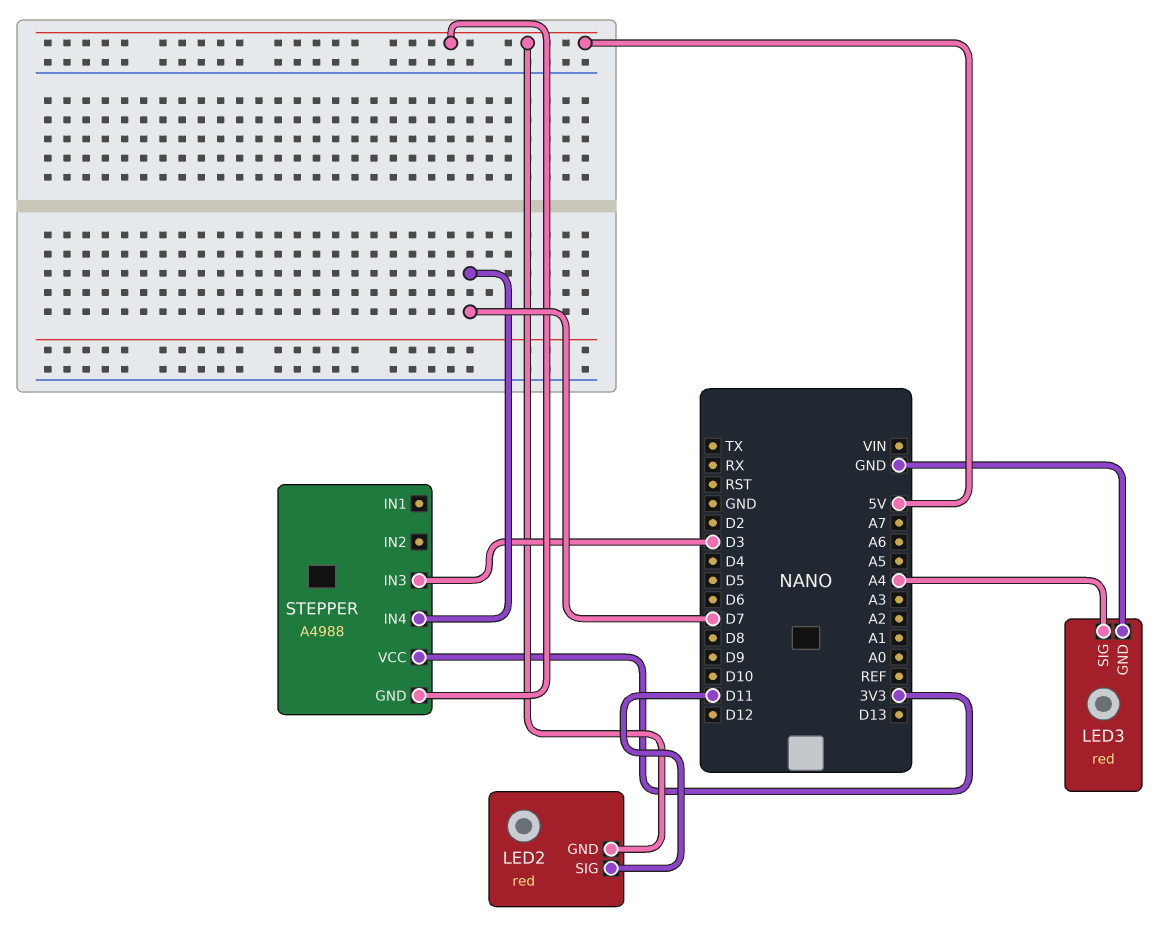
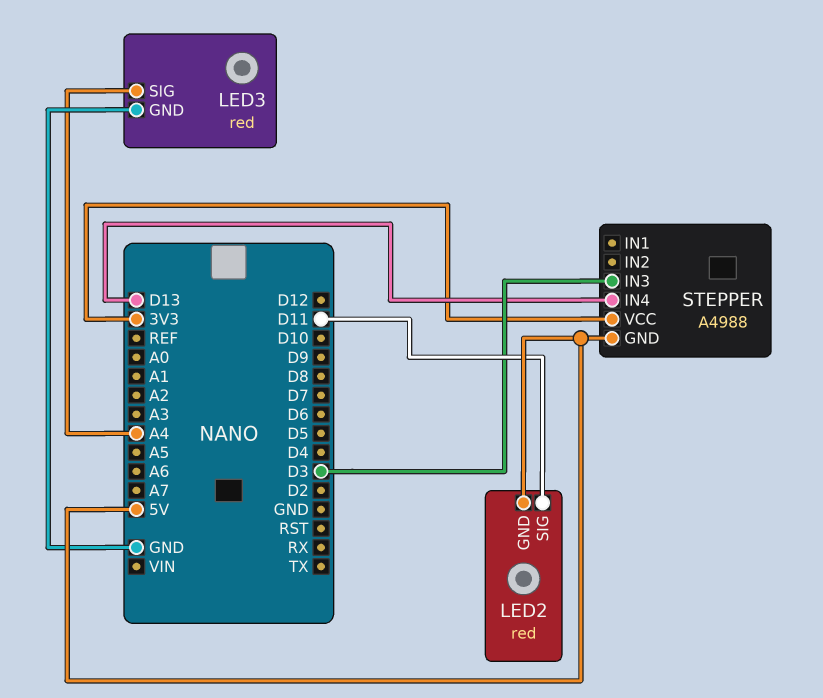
STEPPER pin IN4: D7 -> D13

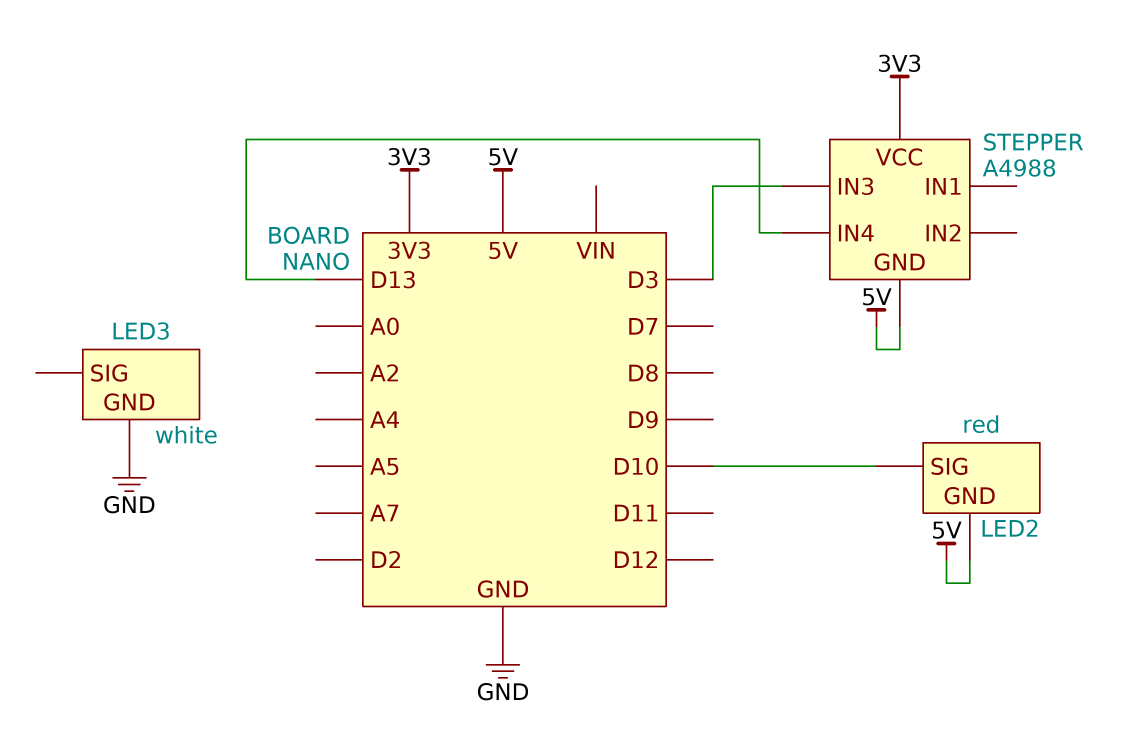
LED2 pin SIG: D11 -> D10
LED3: red -> white
LED3 pin SIG: A4 -> none

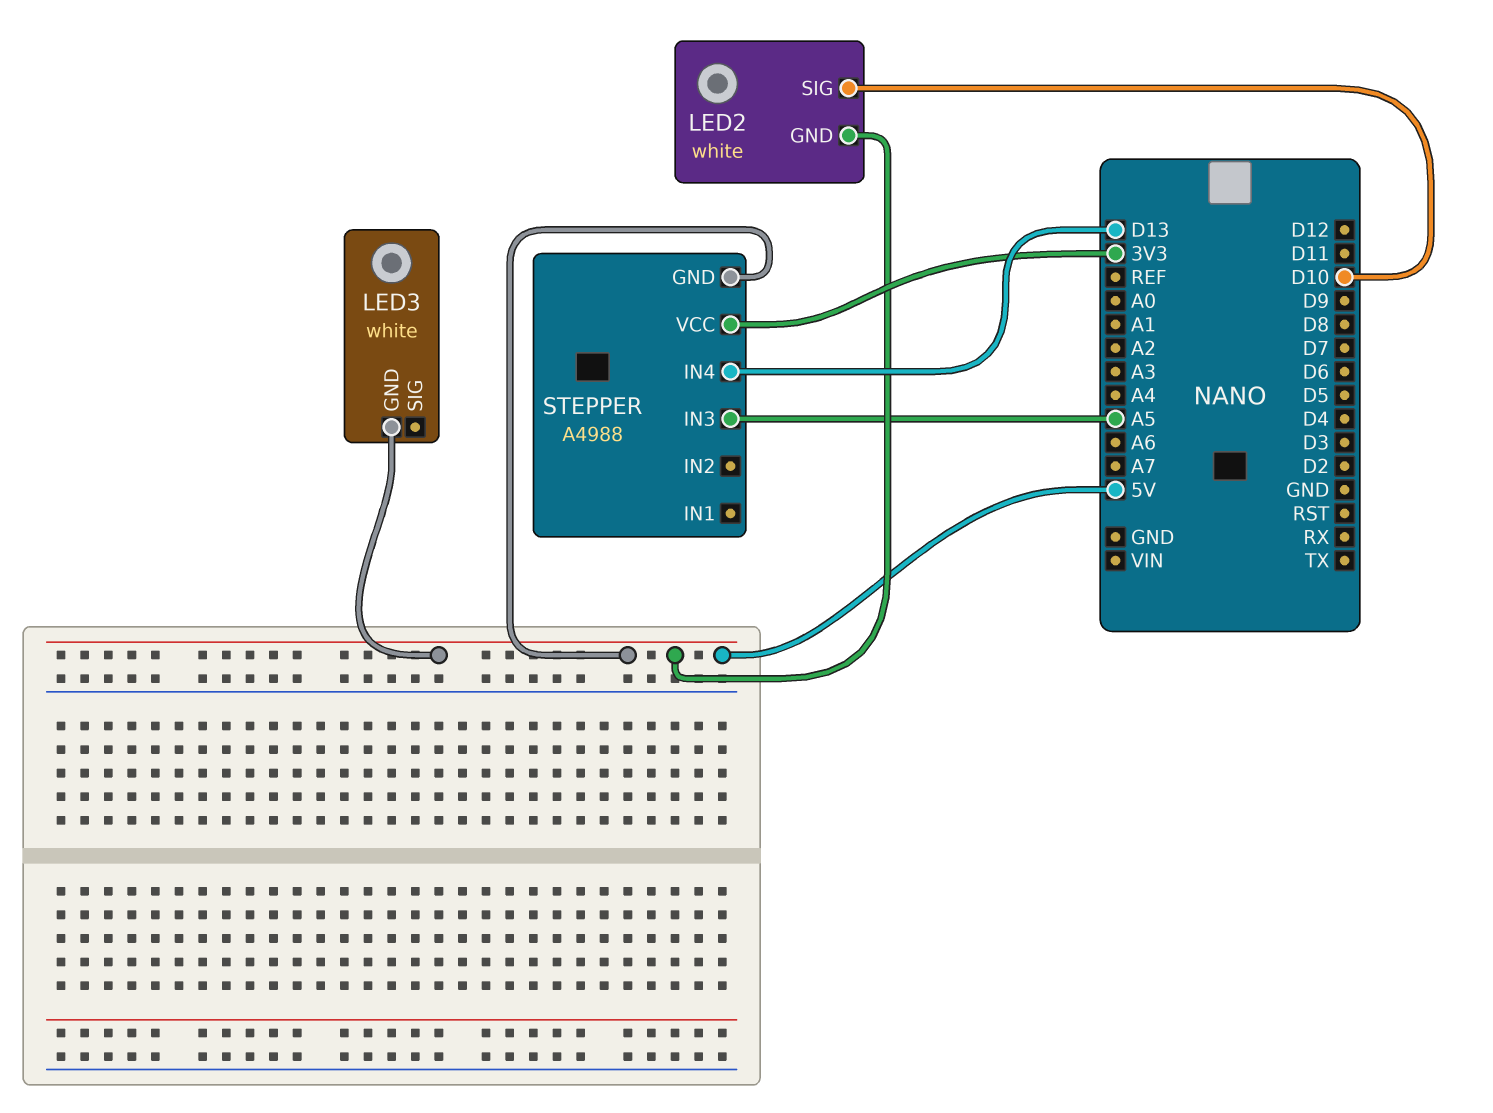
LED2: red -> white
LED3 pin GND: GND -> 5V
STEPPER pin IN3: D3 -> A5

